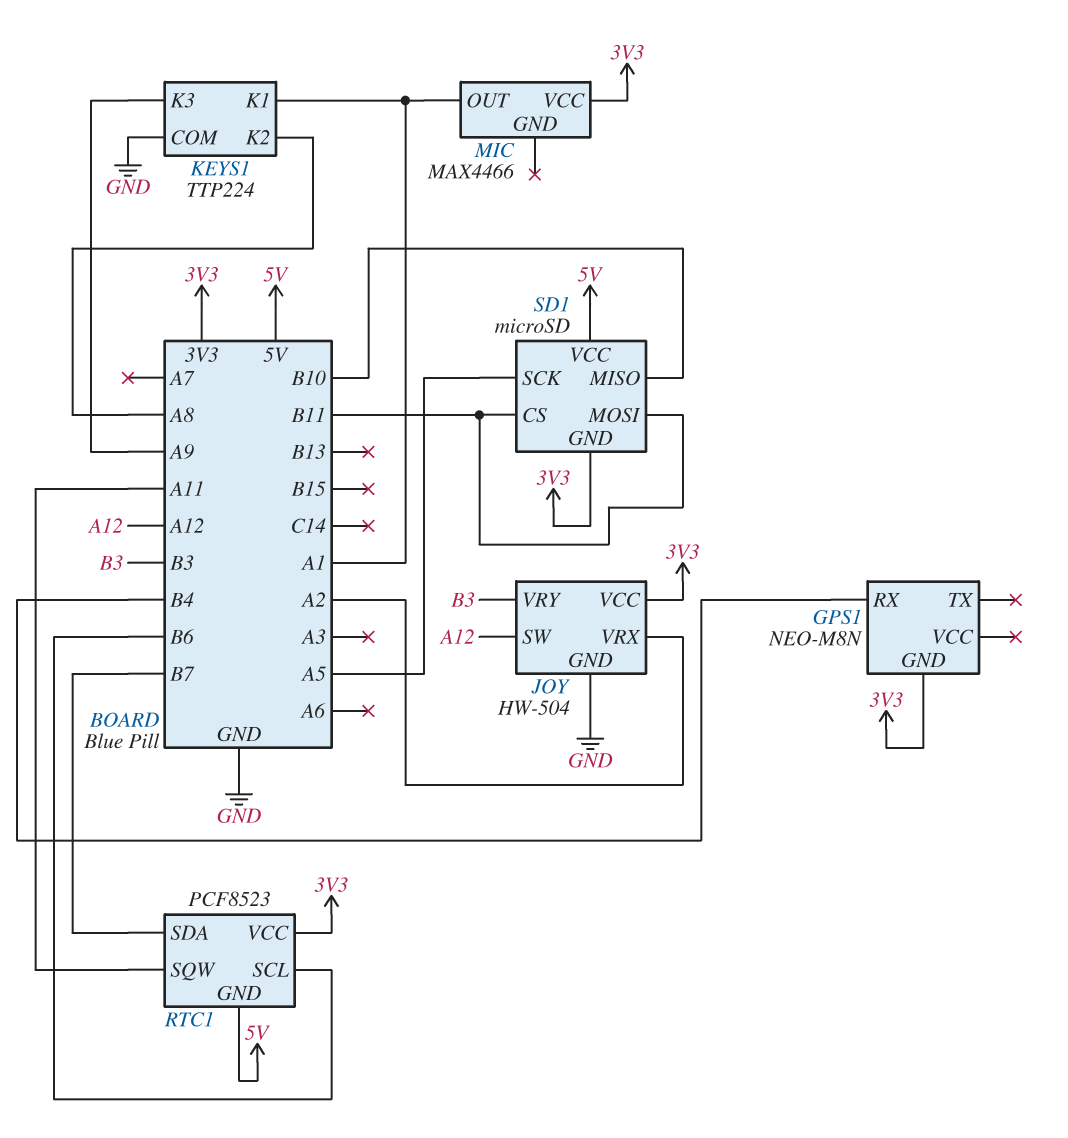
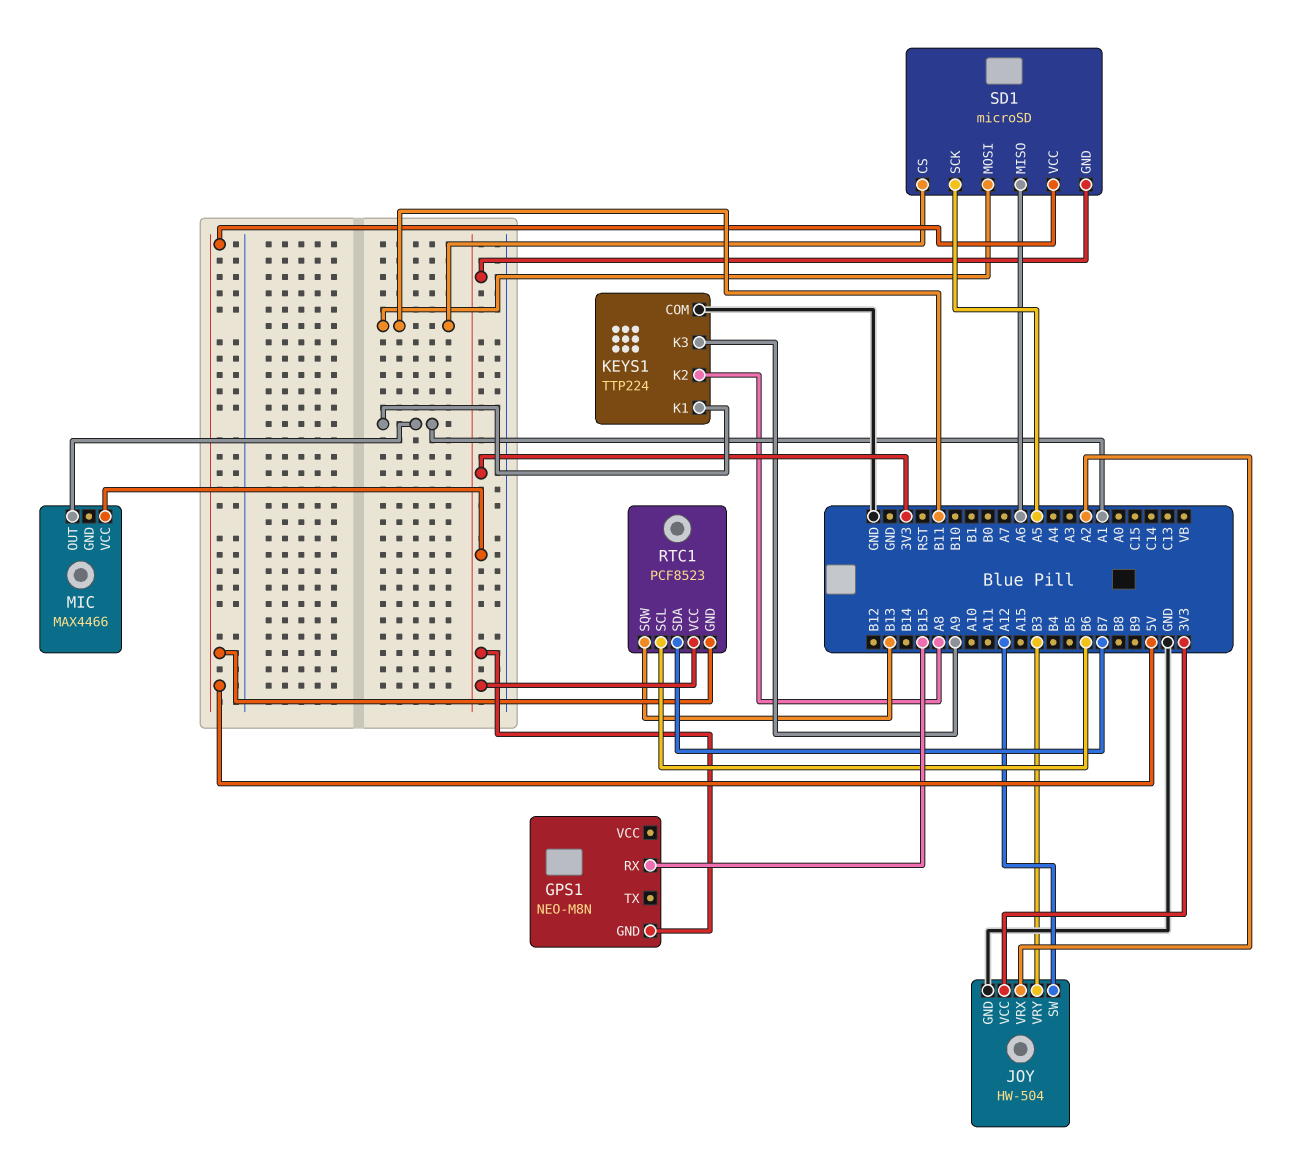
GPS1 pin RX: B4 -> B15
RTC1 pin SQW: A11 -> B13
SD1 pin MISO: B10 -> A6

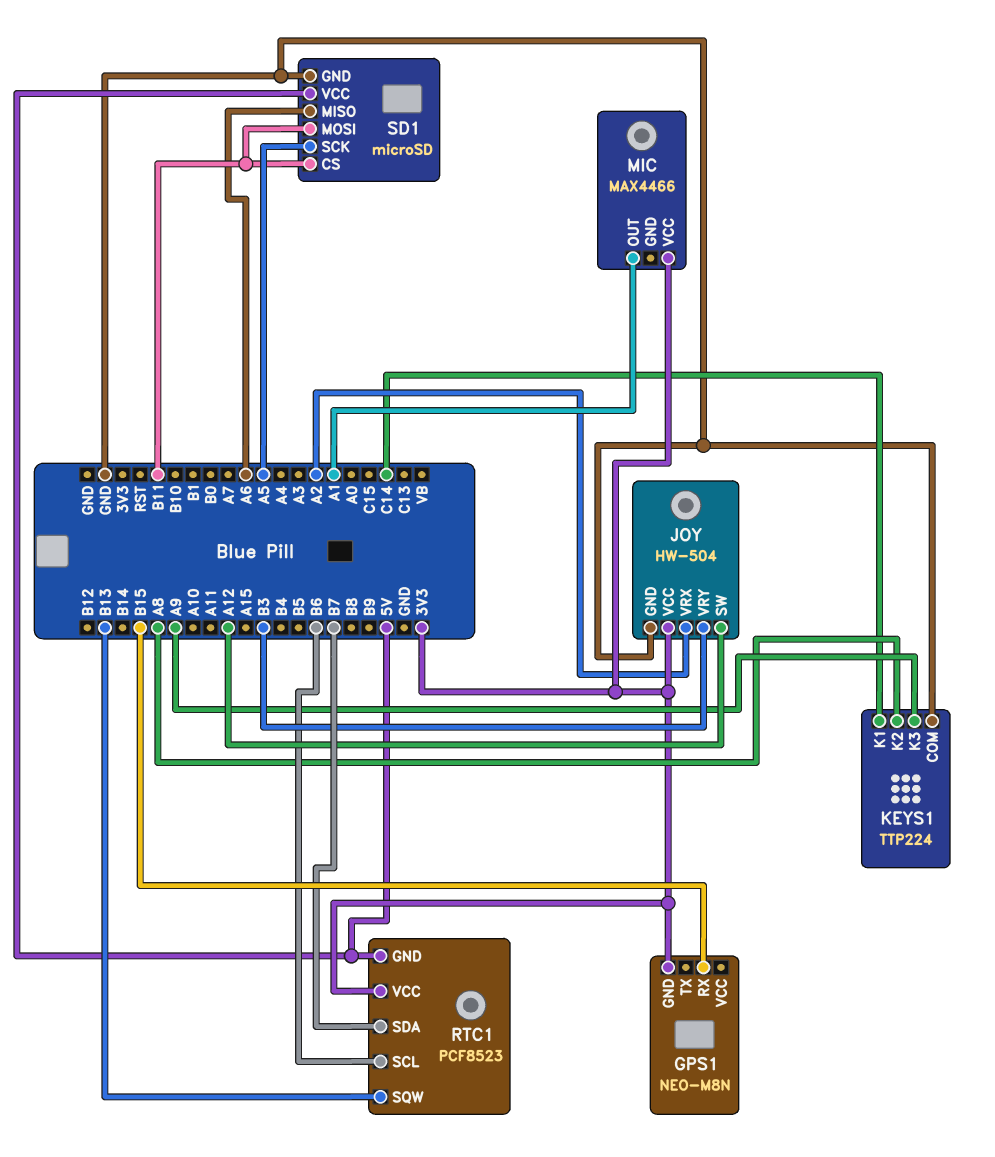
KEYS1 pin K1: A1 -> C14
SD1 pin GND: 3V3 -> GND

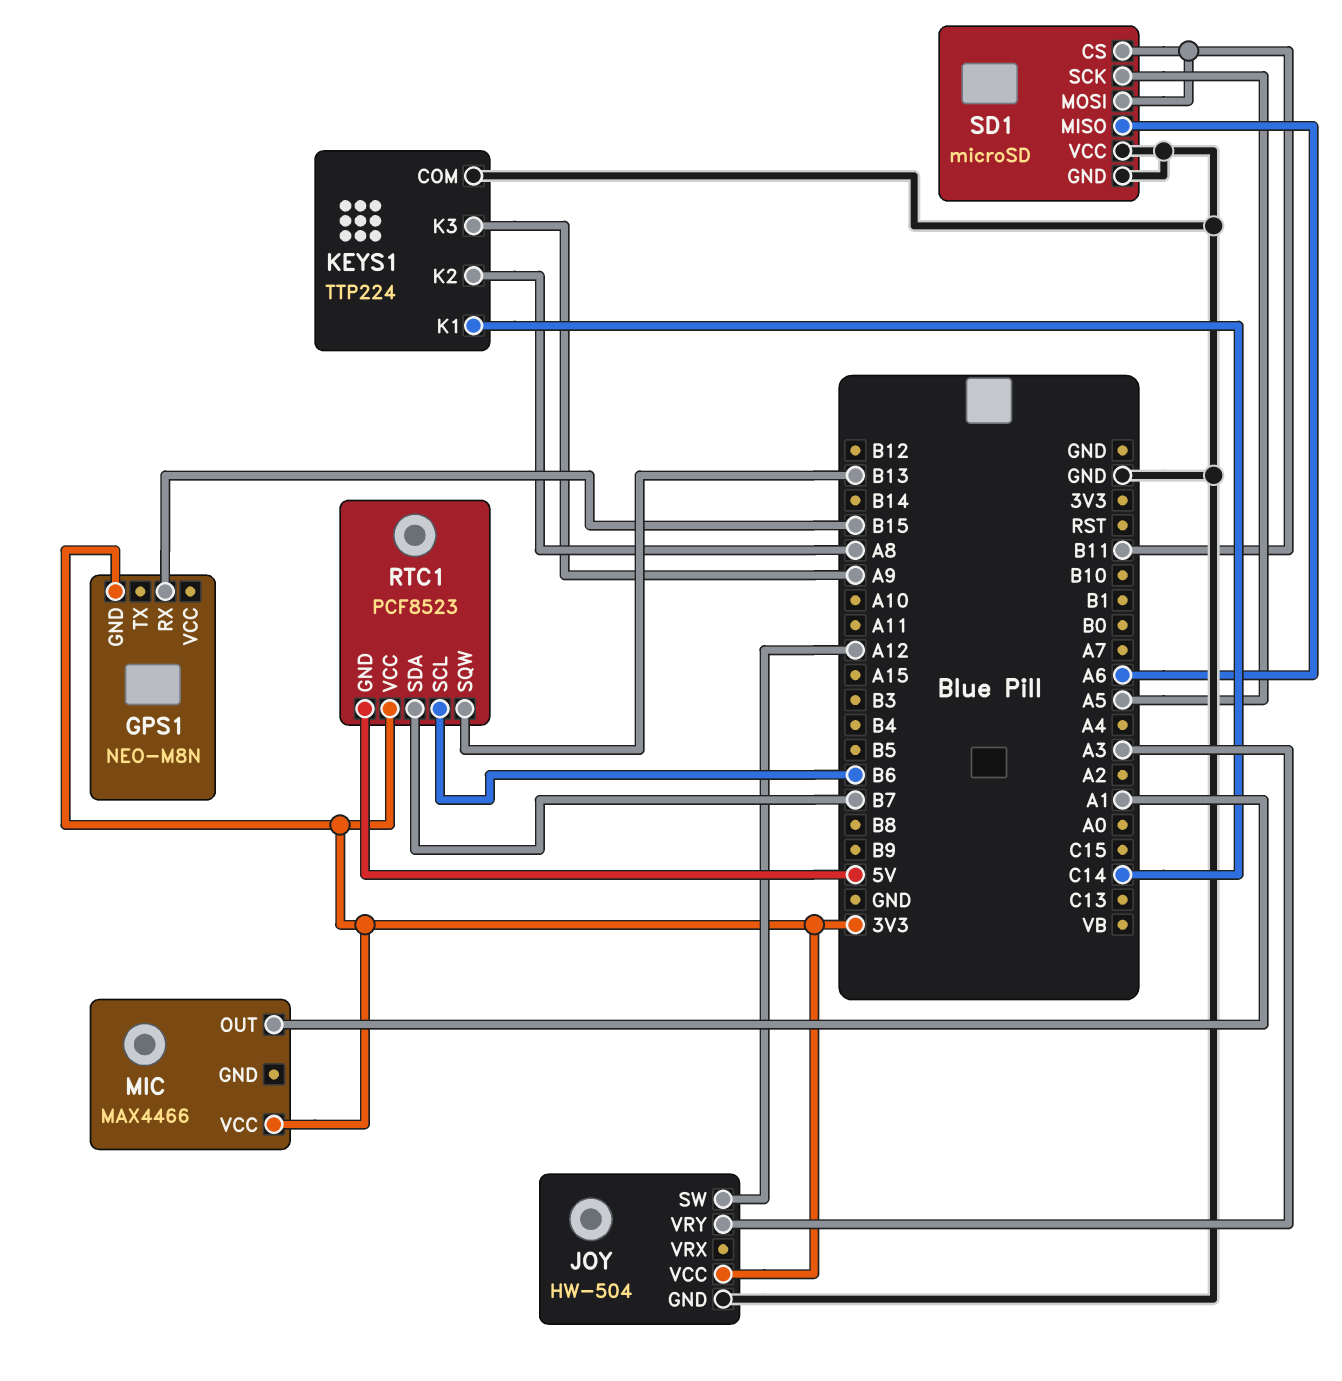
JOY pin VRX: A2 -> none
JOY pin VRY: B3 -> A3
SD1 pin VCC: 5V -> GND

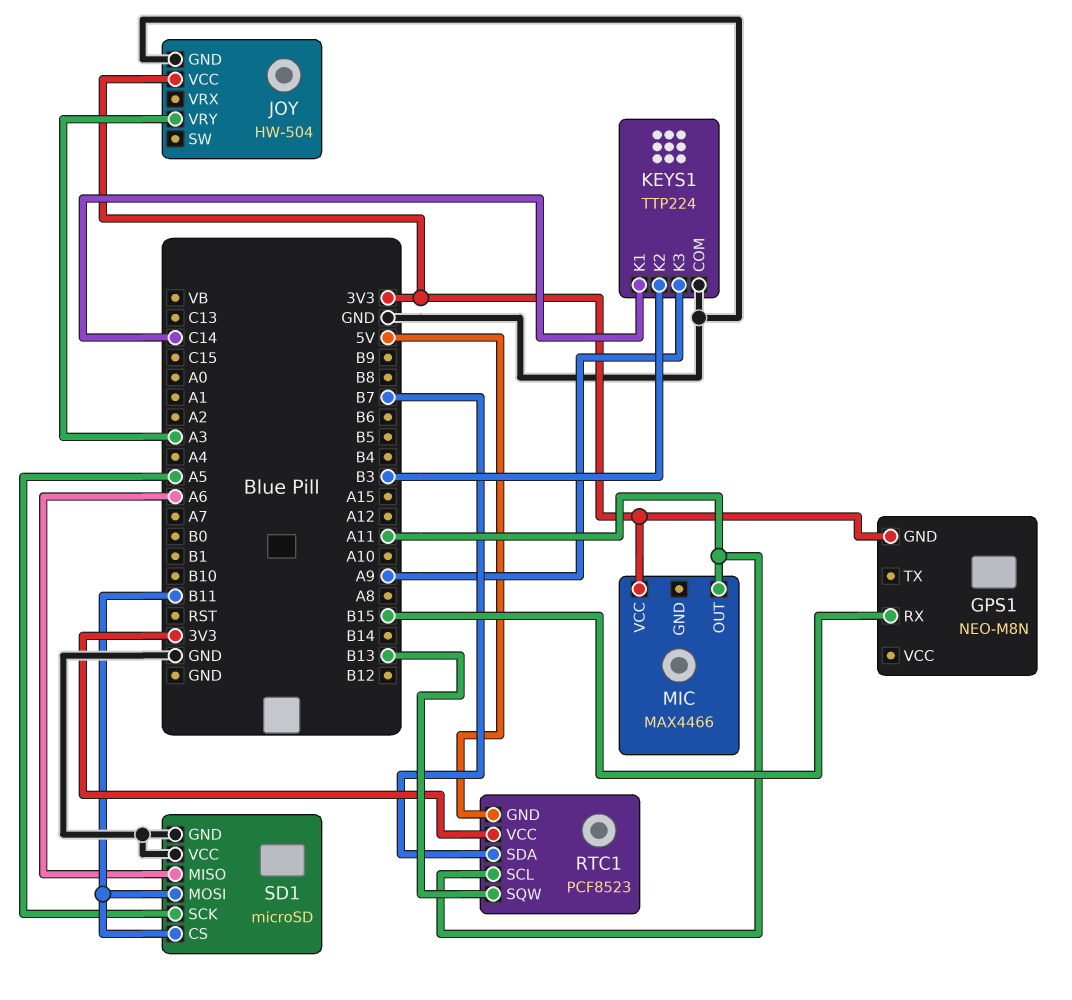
JOY pin SW: A12 -> none
KEYS1 pin K2: A8 -> B3
MIC pin OUT: A1 -> A11
RTC1 pin SCL: B6 -> A11

